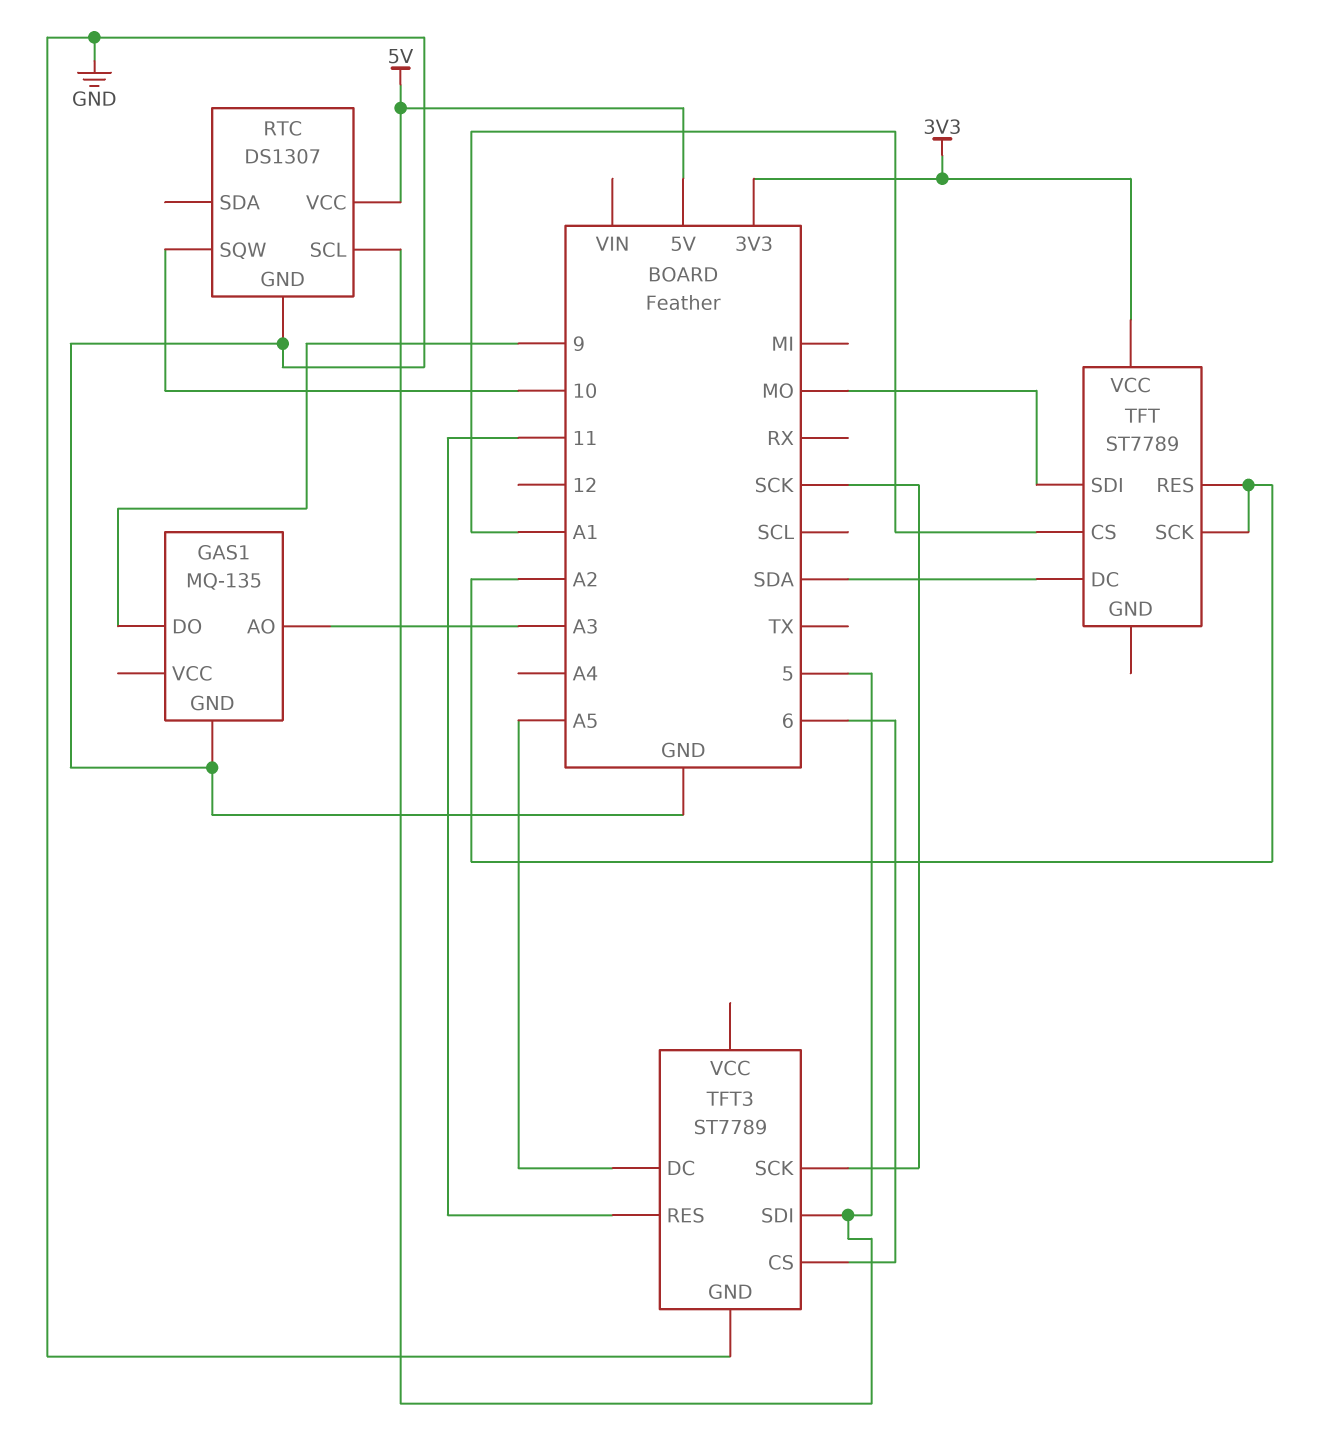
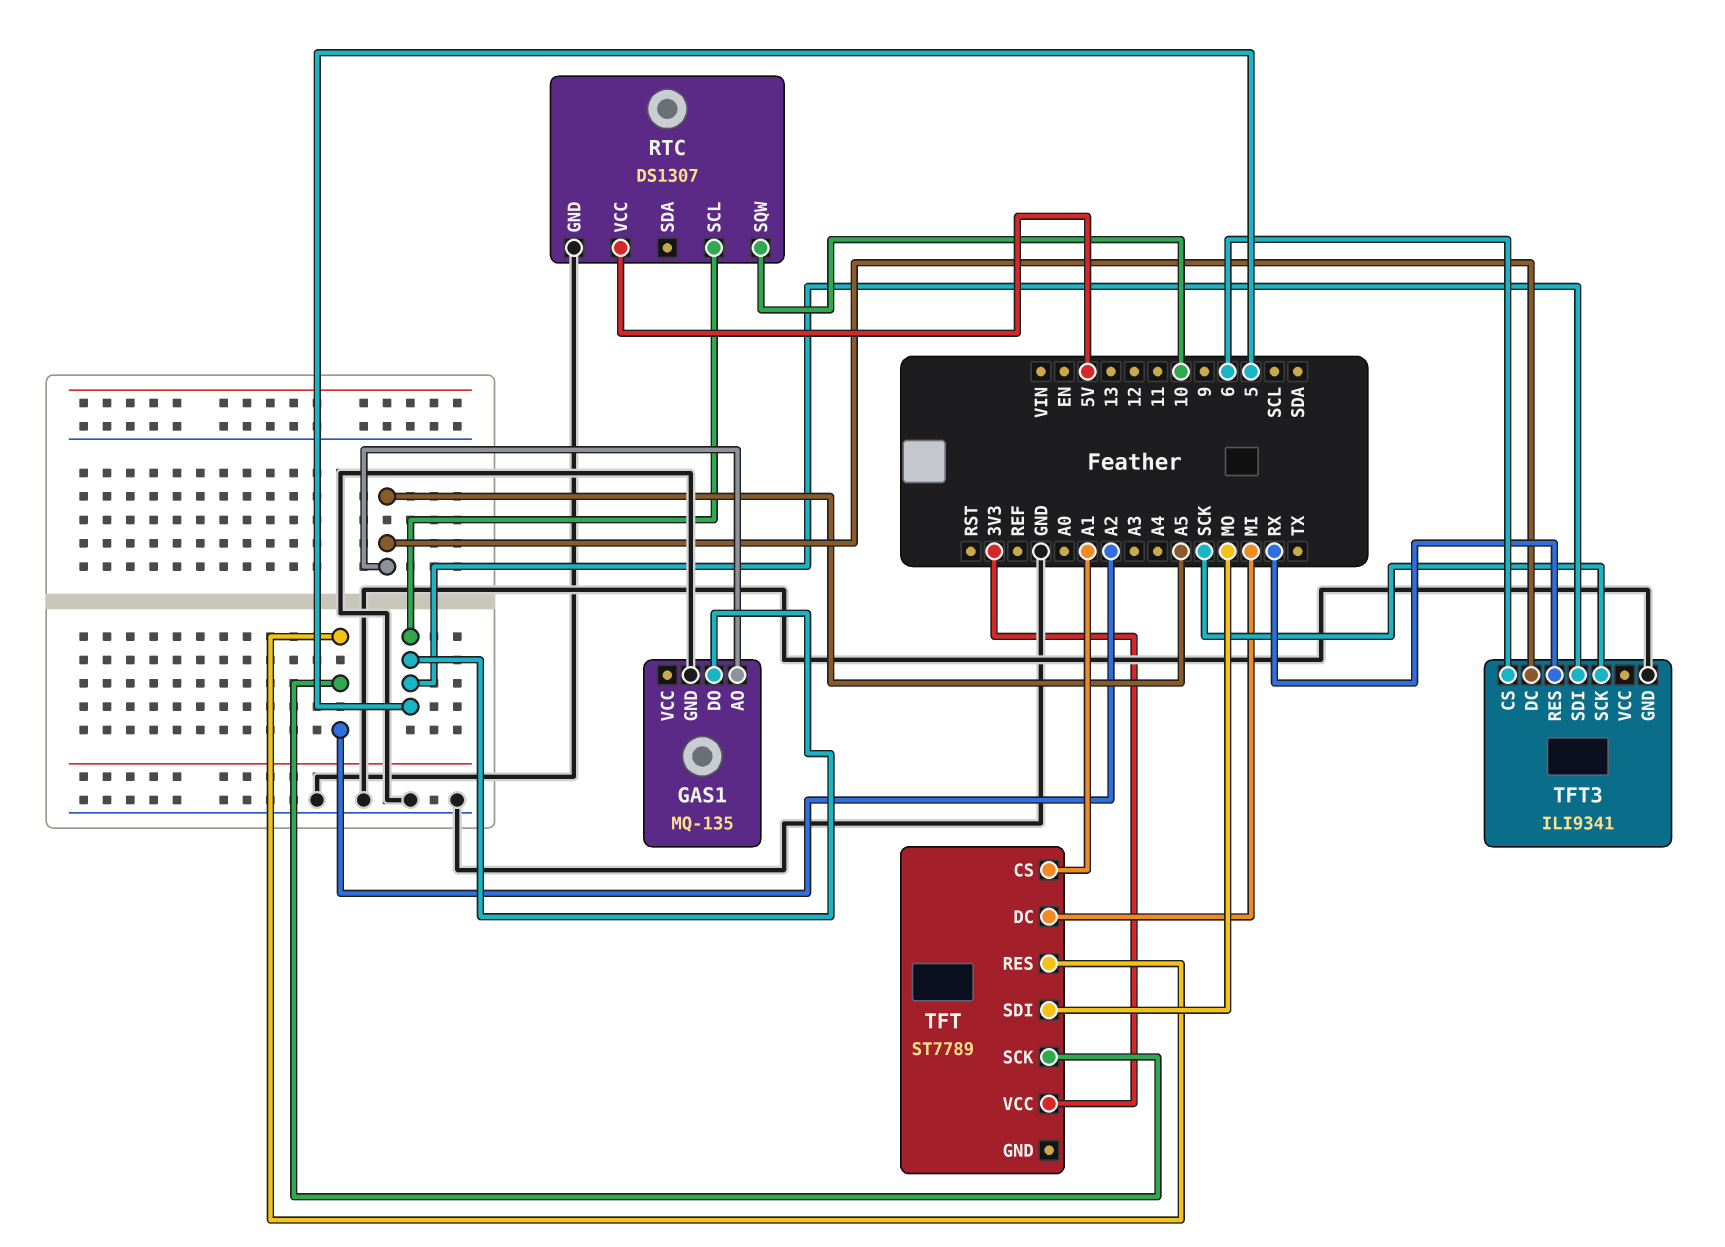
GAS1 pin AO: A3 -> A5
GAS1 pin DO: 9 -> 5
TFT pin DC: SDA -> MI
TFT3: ST7789 -> ILI9341
TFT3 pin RES: 11 -> RX

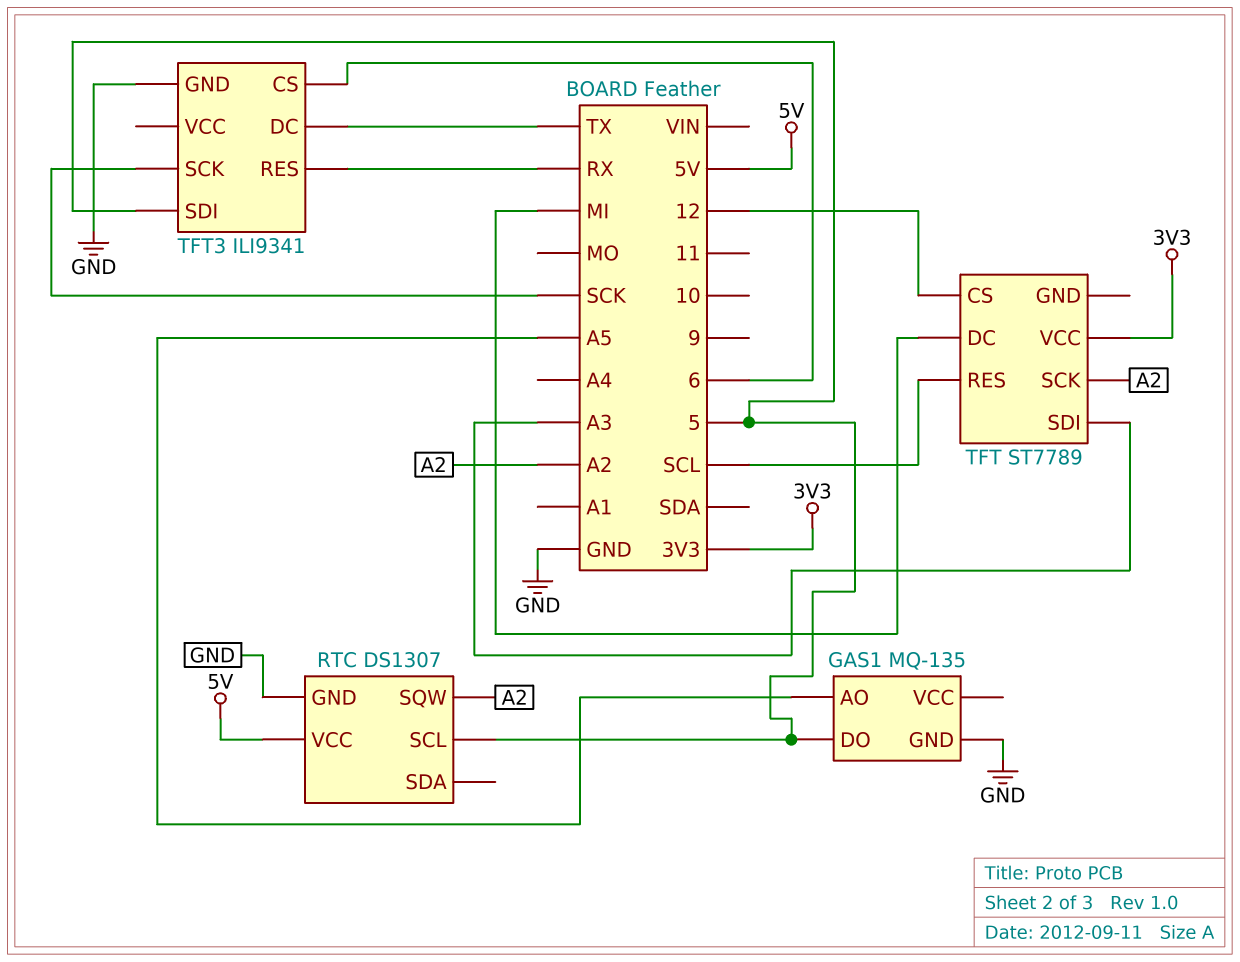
RTC pin SQW: 10 -> A2
TFT pin CS: A1 -> 12
TFT pin RES: A2 -> SCL
TFT pin SDI: MO -> A3
TFT3 pin DC: A5 -> TX

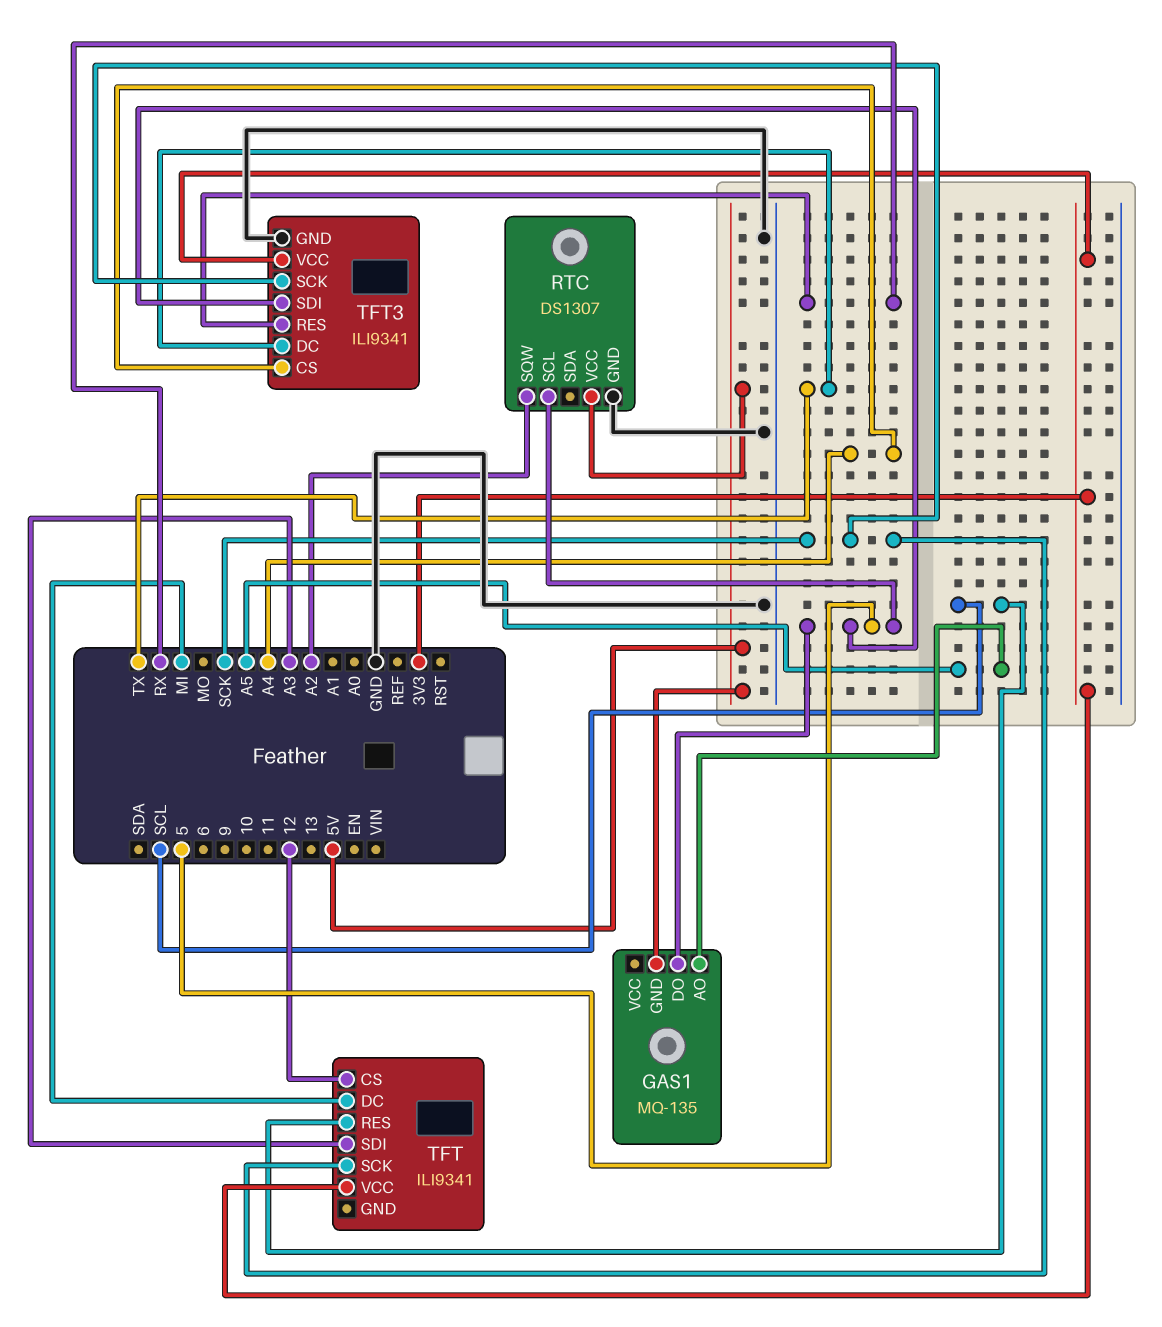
GAS1 pin GND: GND -> 5V
TFT: ST7789 -> ILI9341
TFT pin SCK: A2 -> SCK
TFT3 pin CS: 6 -> A4
TFT3 pin VCC: none -> 3V3

